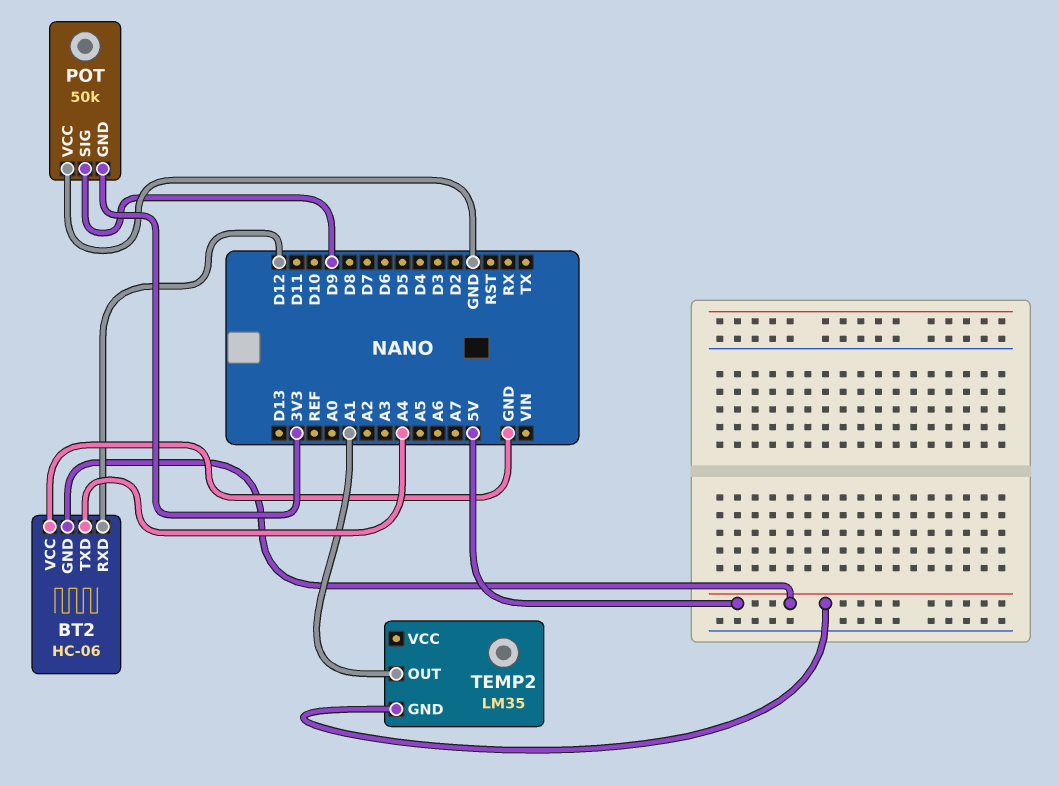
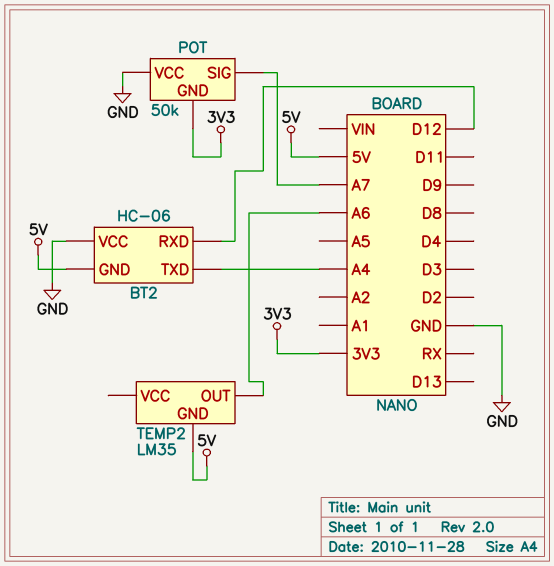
POT pin SIG: D9 -> A7
TEMP2 pin OUT: A1 -> A6

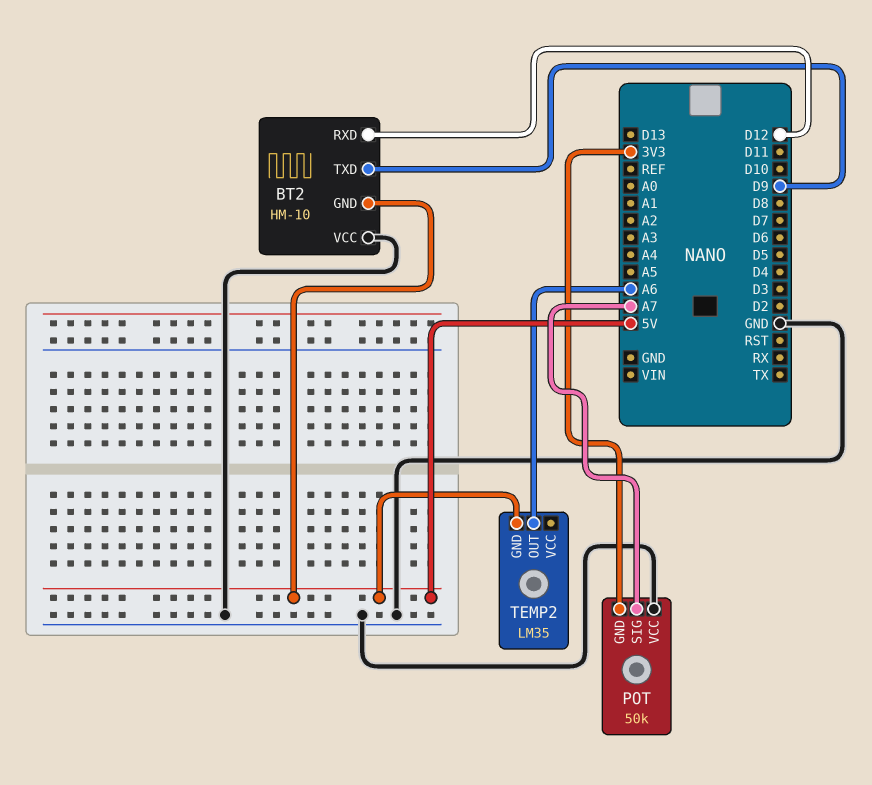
BT2: HC-06 -> HM-10
BT2 pin TXD: A4 -> D9

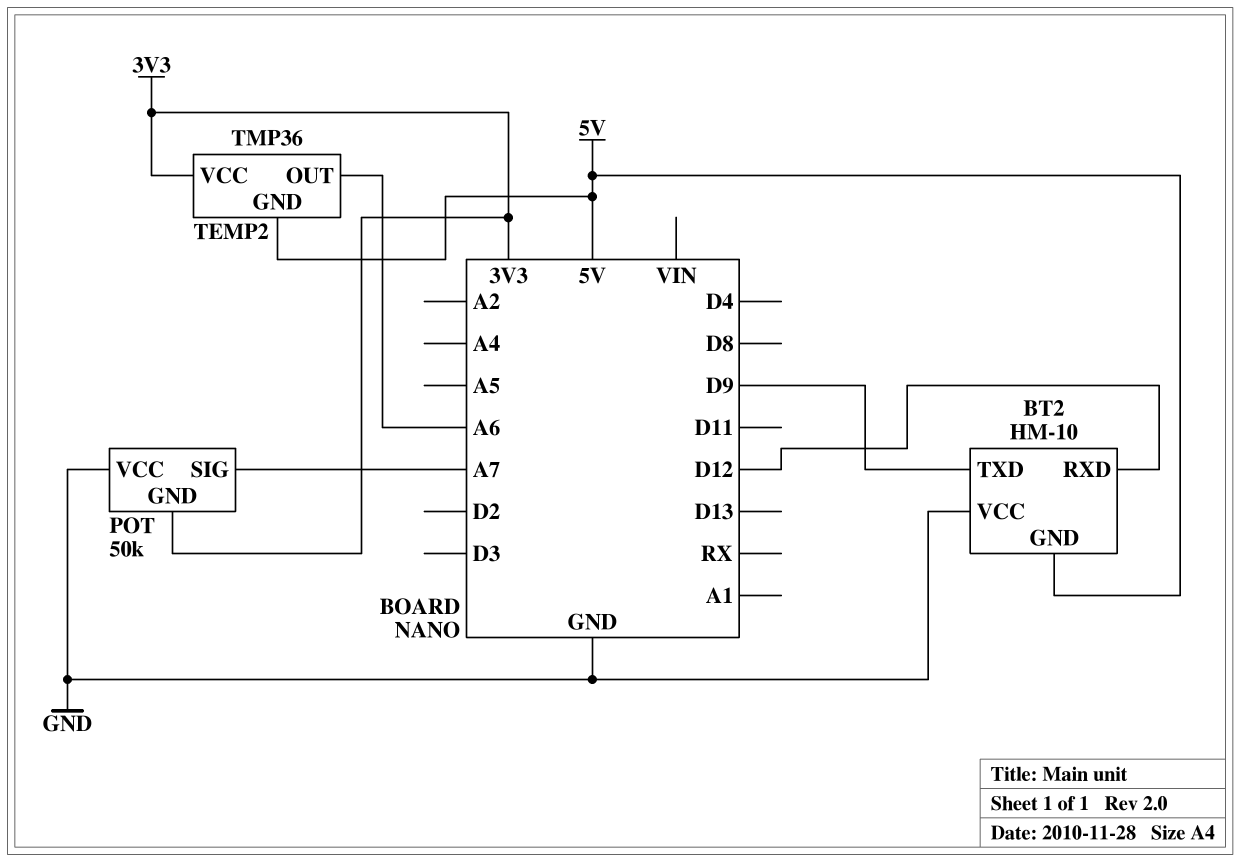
TEMP2: LM35 -> TMP36
TEMP2 pin VCC: none -> 3V3

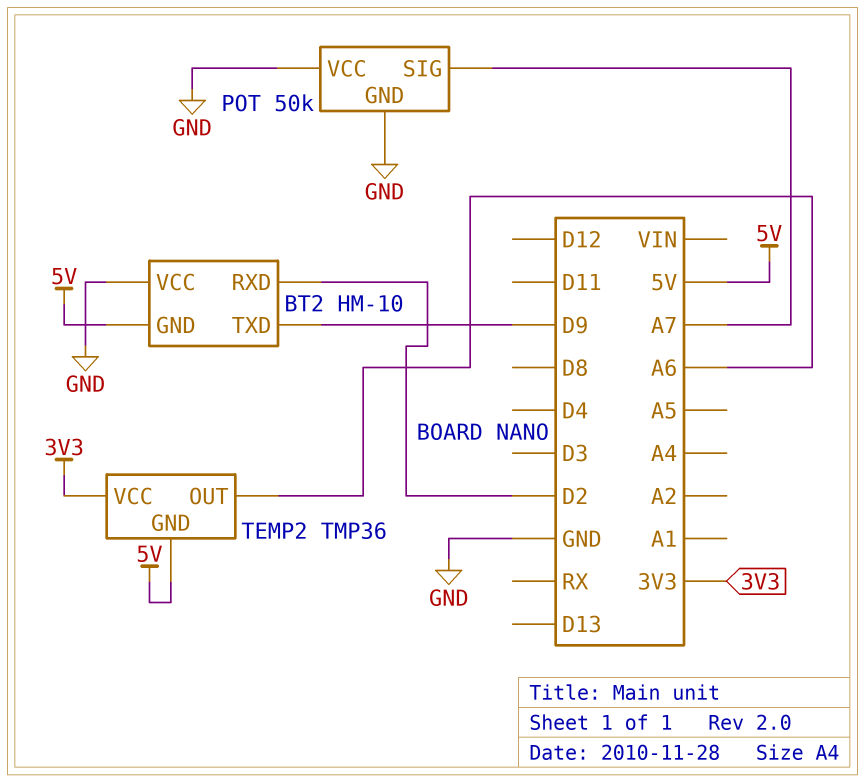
BT2 pin RXD: D12 -> D2
POT pin GND: 3V3 -> GND

